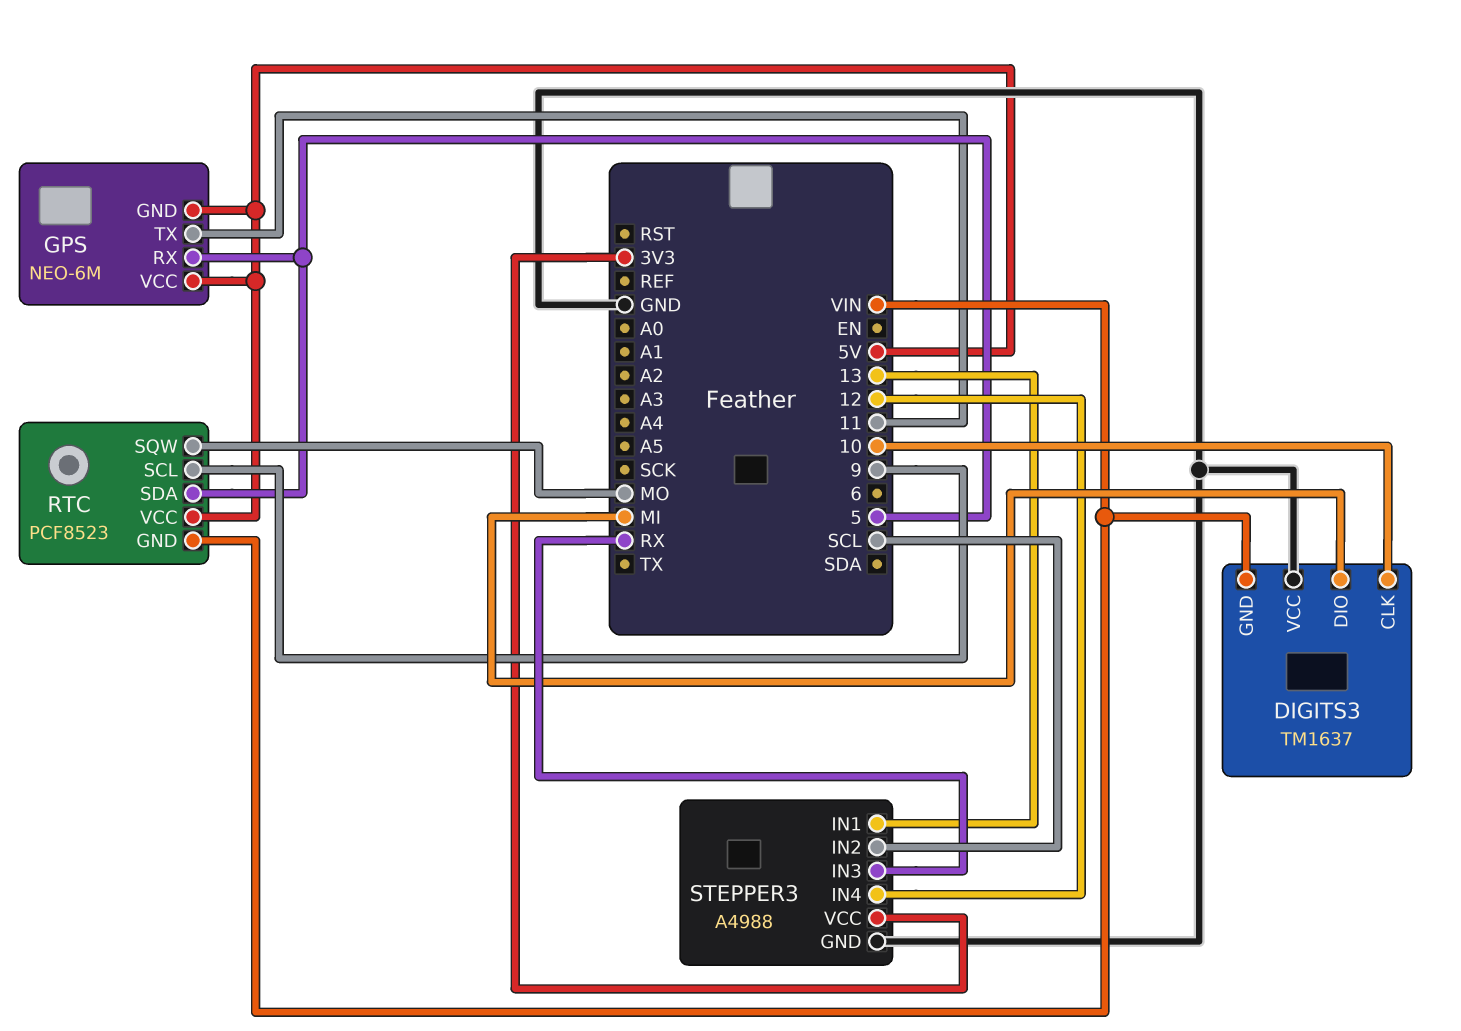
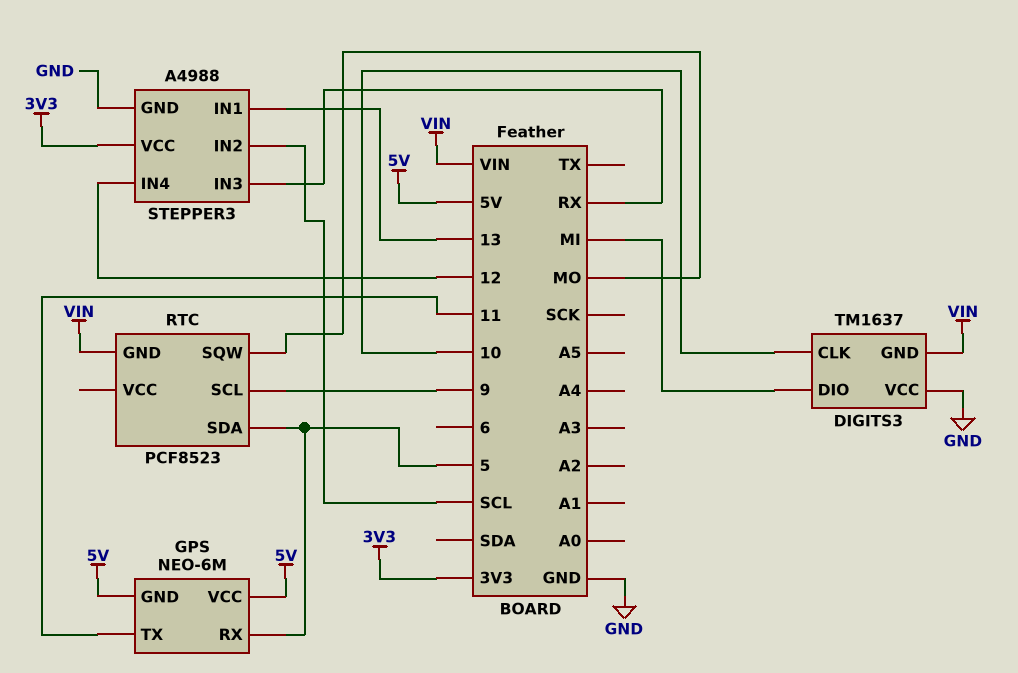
RTC pin VCC: 5V -> none

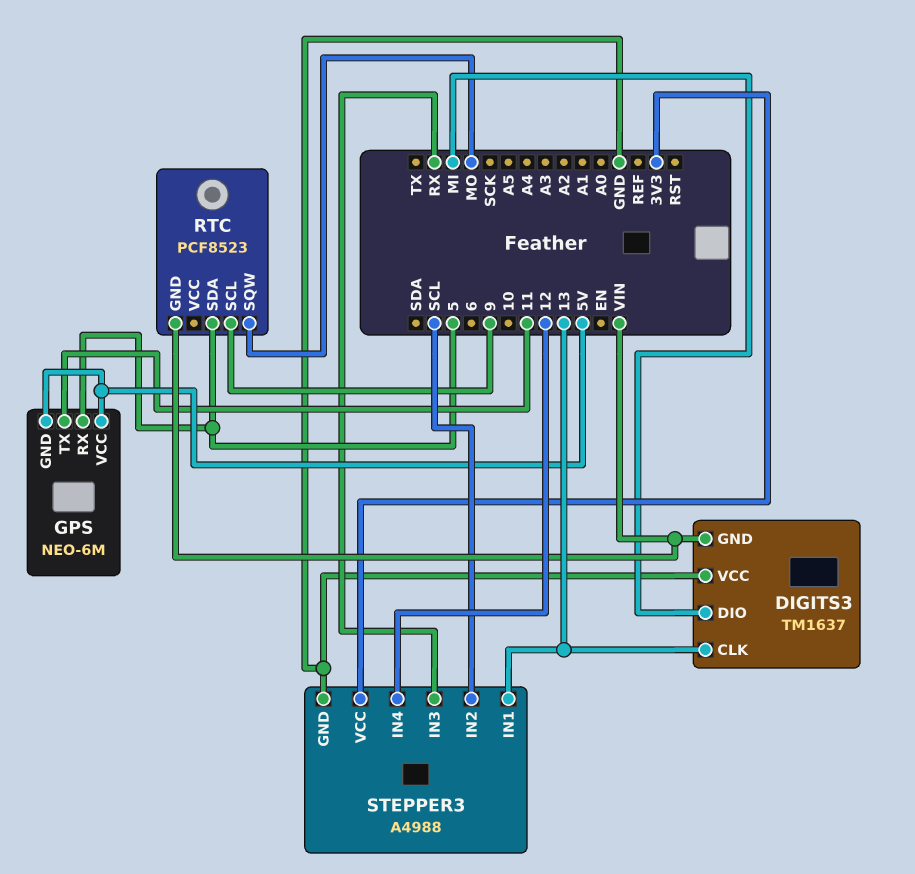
DIGITS3 pin CLK: 10 -> 13

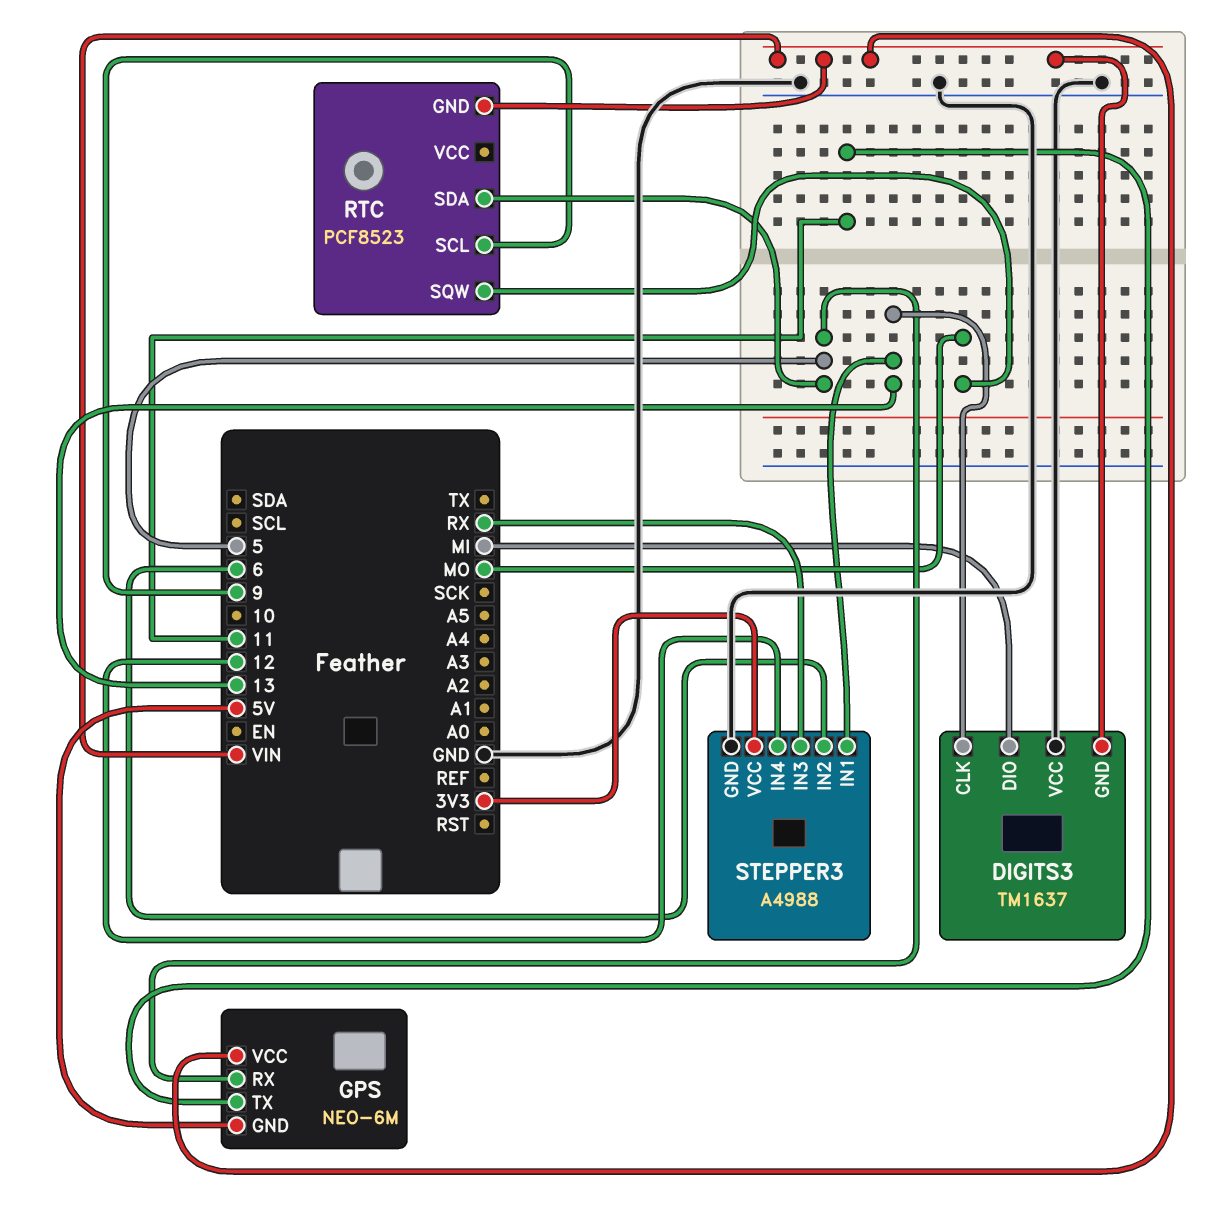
GPS pin VCC: 5V -> VIN
STEPPER3 pin IN2: SCL -> 6

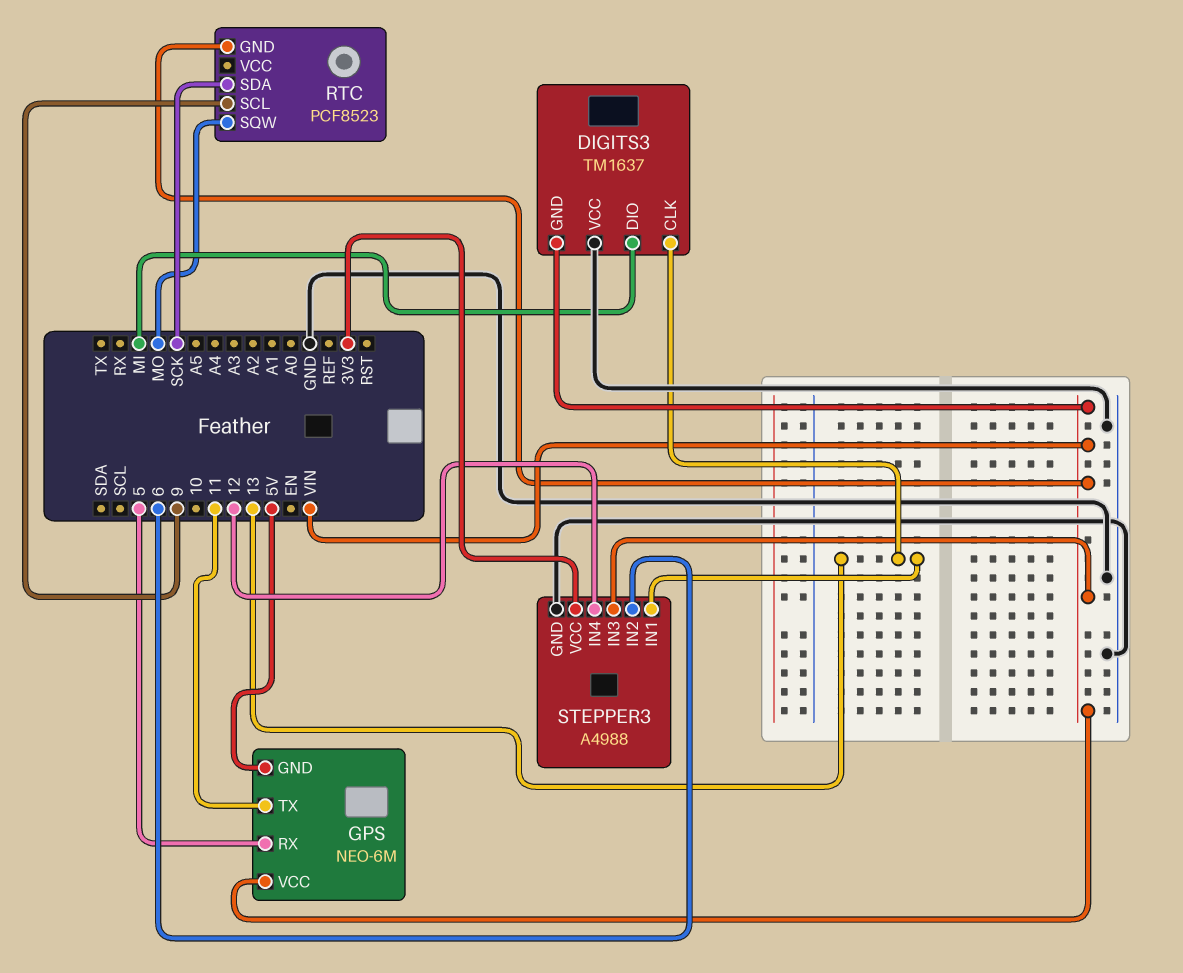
RTC pin SDA: 5 -> SCK
STEPPER3 pin IN3: RX -> VIN

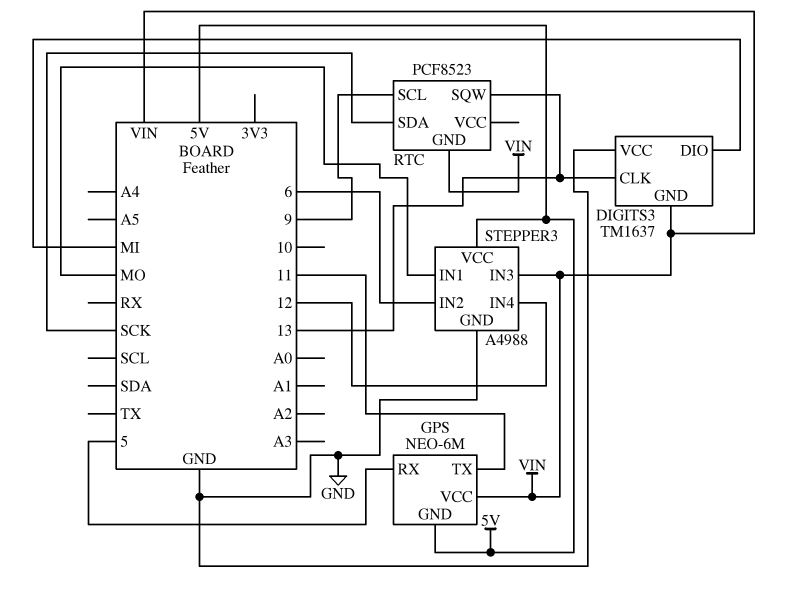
RTC pin SQW: MO -> 13
STEPPER3 pin IN1: 13 -> MO
STEPPER3 pin VCC: 3V3 -> 5V

